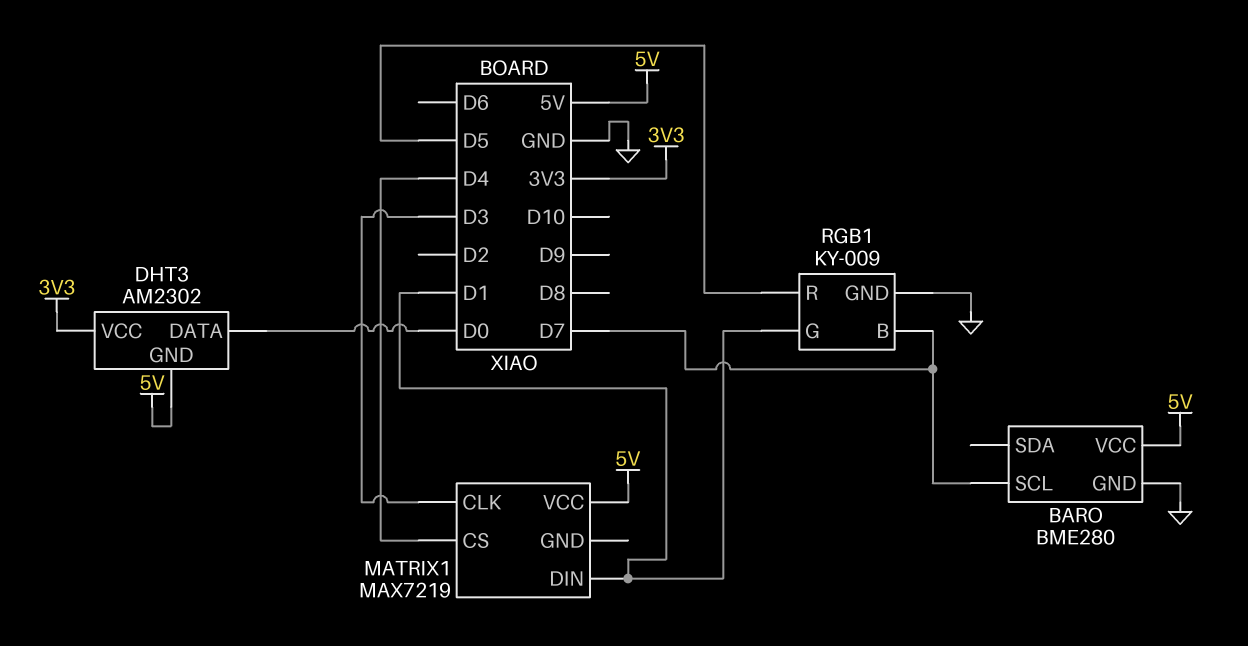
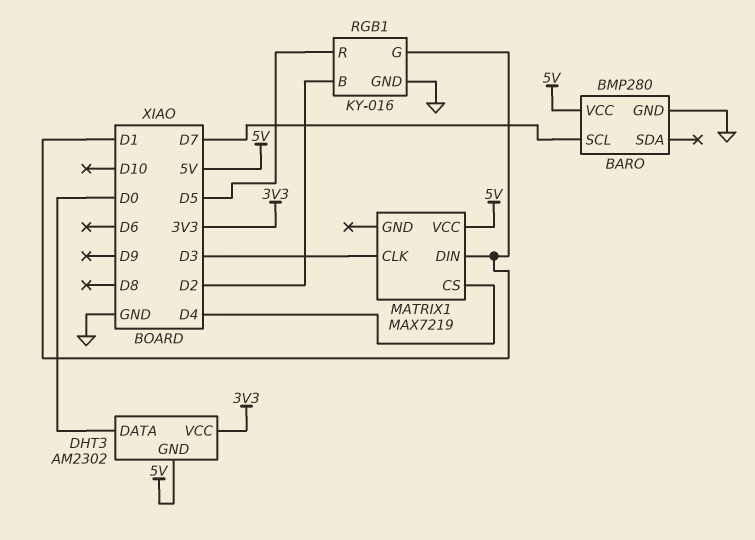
BARO: BME280 -> BMP280
RGB1: KY-009 -> KY-016
RGB1 pin B: D7 -> D2

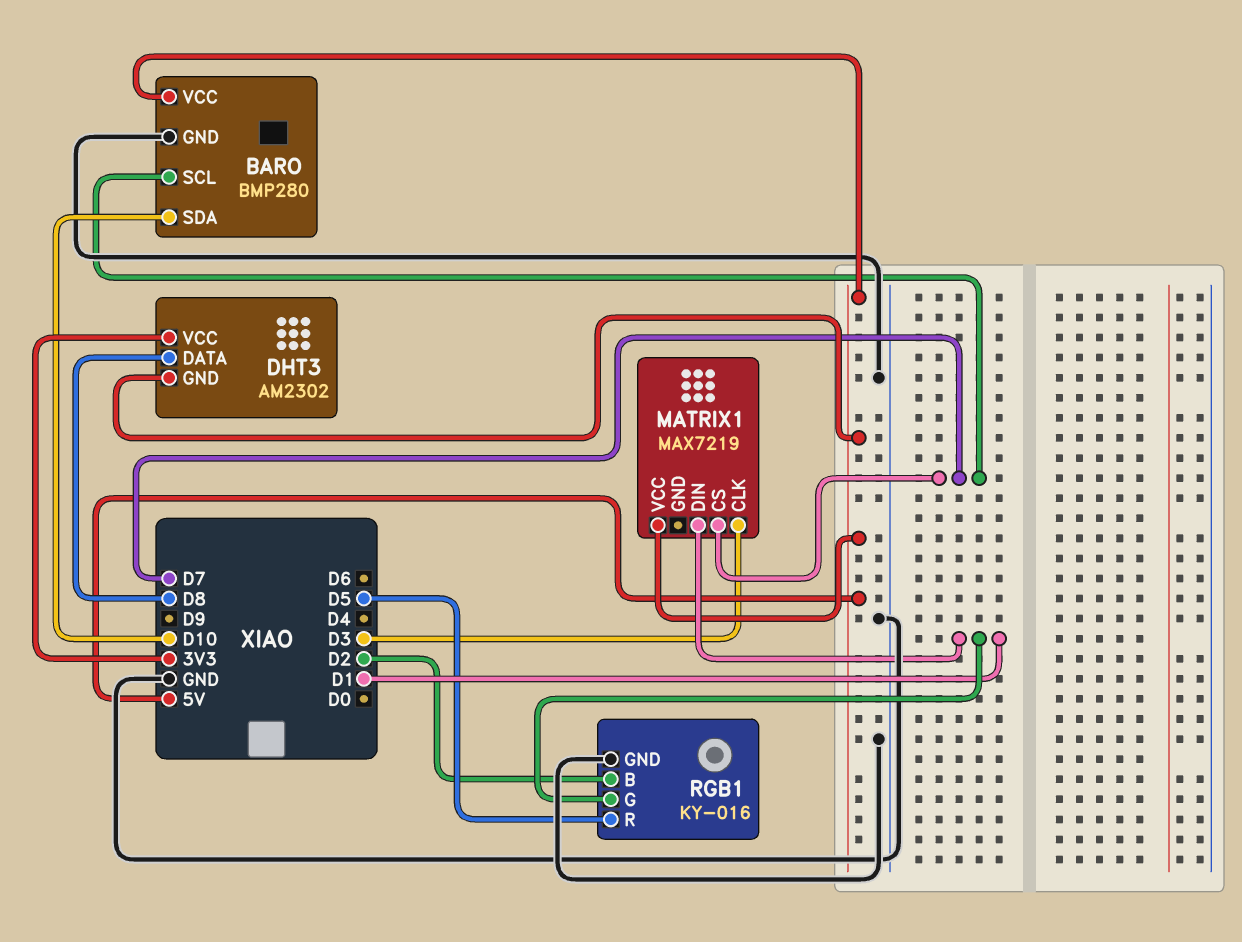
BARO pin SDA: none -> D10
DHT3 pin DATA: D0 -> D8
MATRIX1 pin CS: D4 -> D7

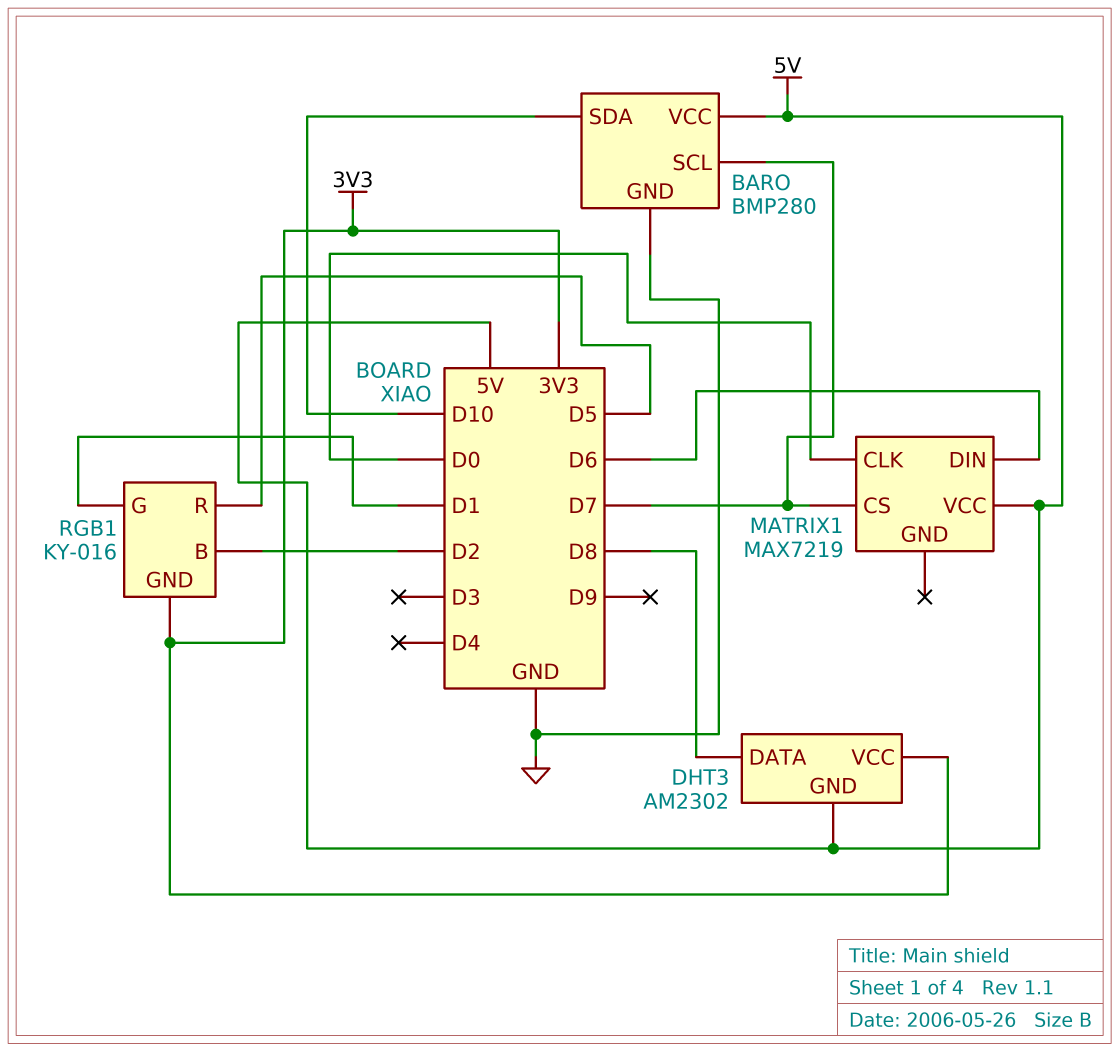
MATRIX1 pin CLK: D3 -> D0
MATRIX1 pin DIN: D1 -> D6
RGB1 pin GND: GND -> 3V3

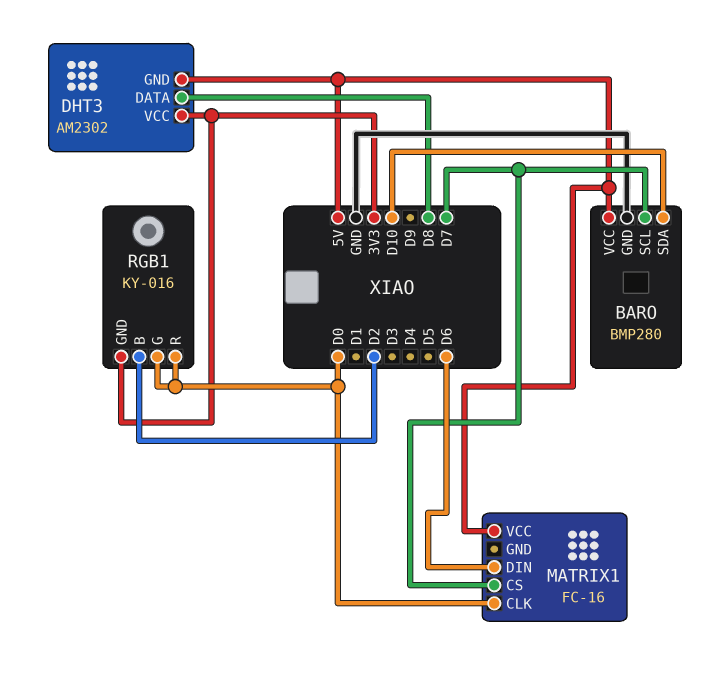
MATRIX1: MAX7219 -> FC-16
RGB1 pin G: D1 -> D0
RGB1 pin R: D5 -> D0

